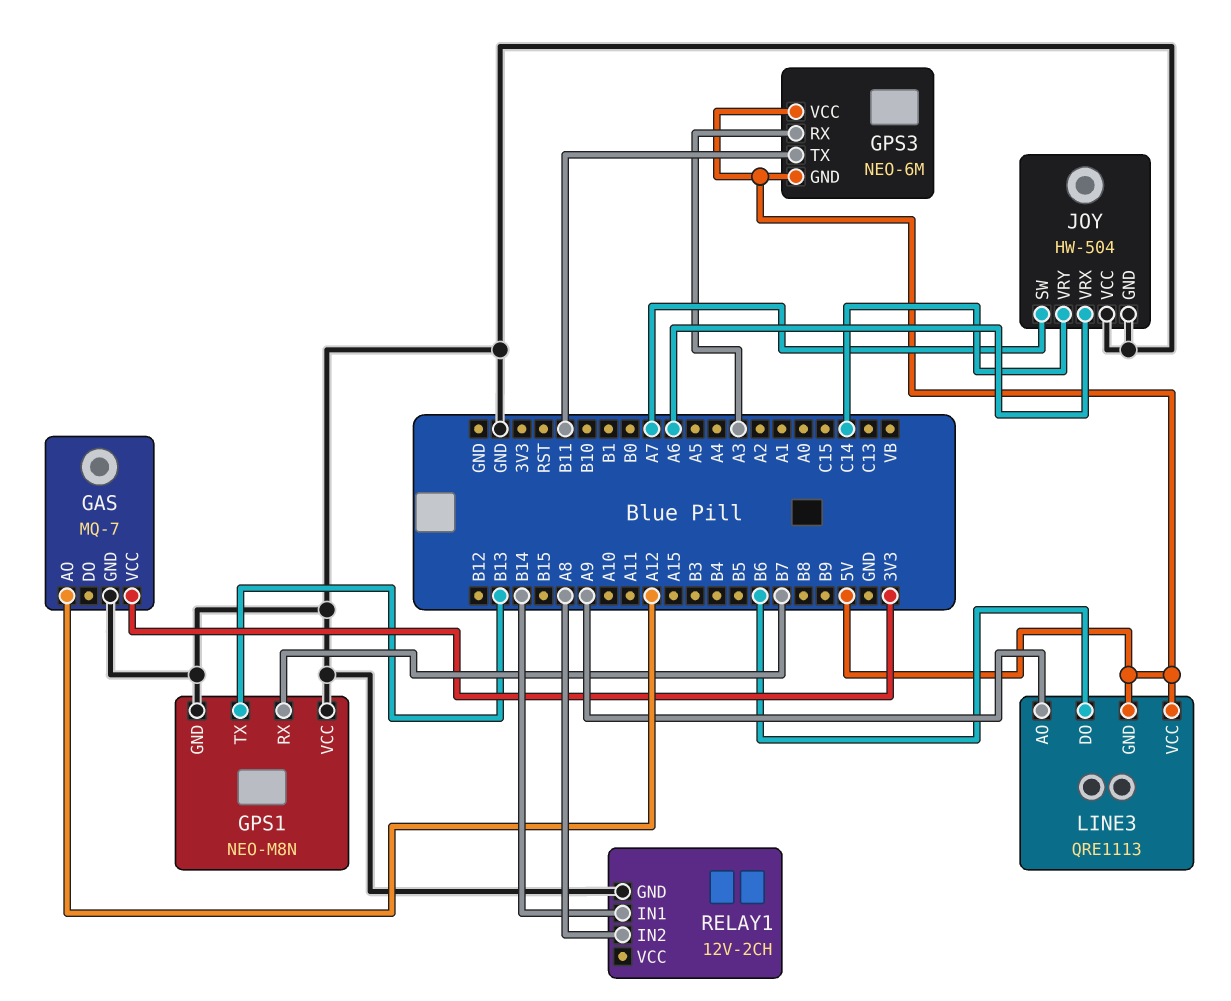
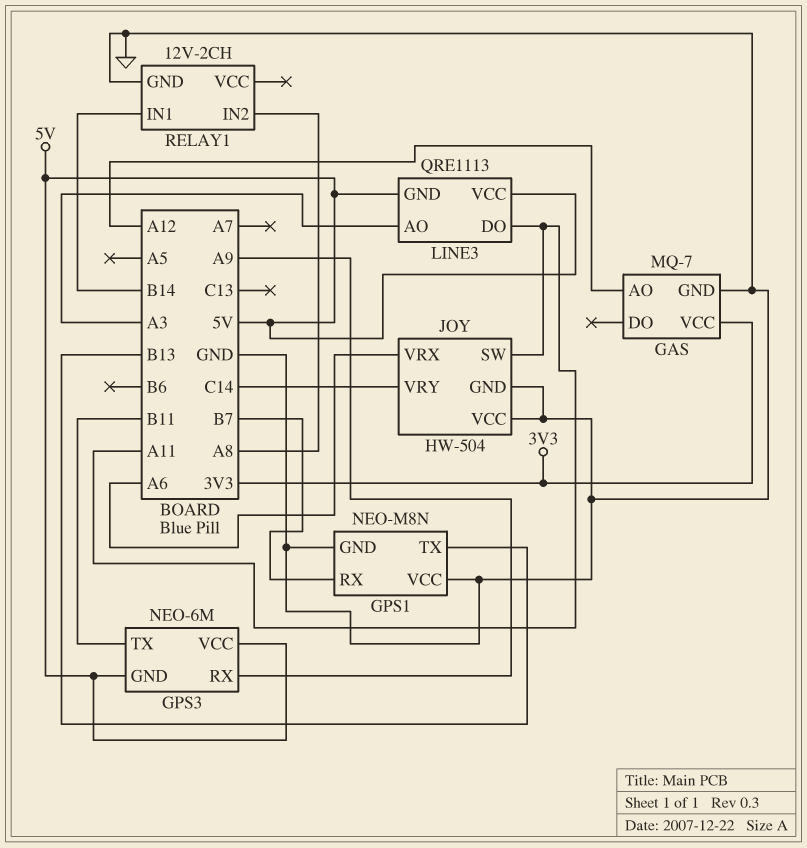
GPS3 pin RX: A3 -> A9
JOY pin SW: A7 -> A11
LINE3 pin AO: A9 -> A3
LINE3 pin DO: B6 -> A11

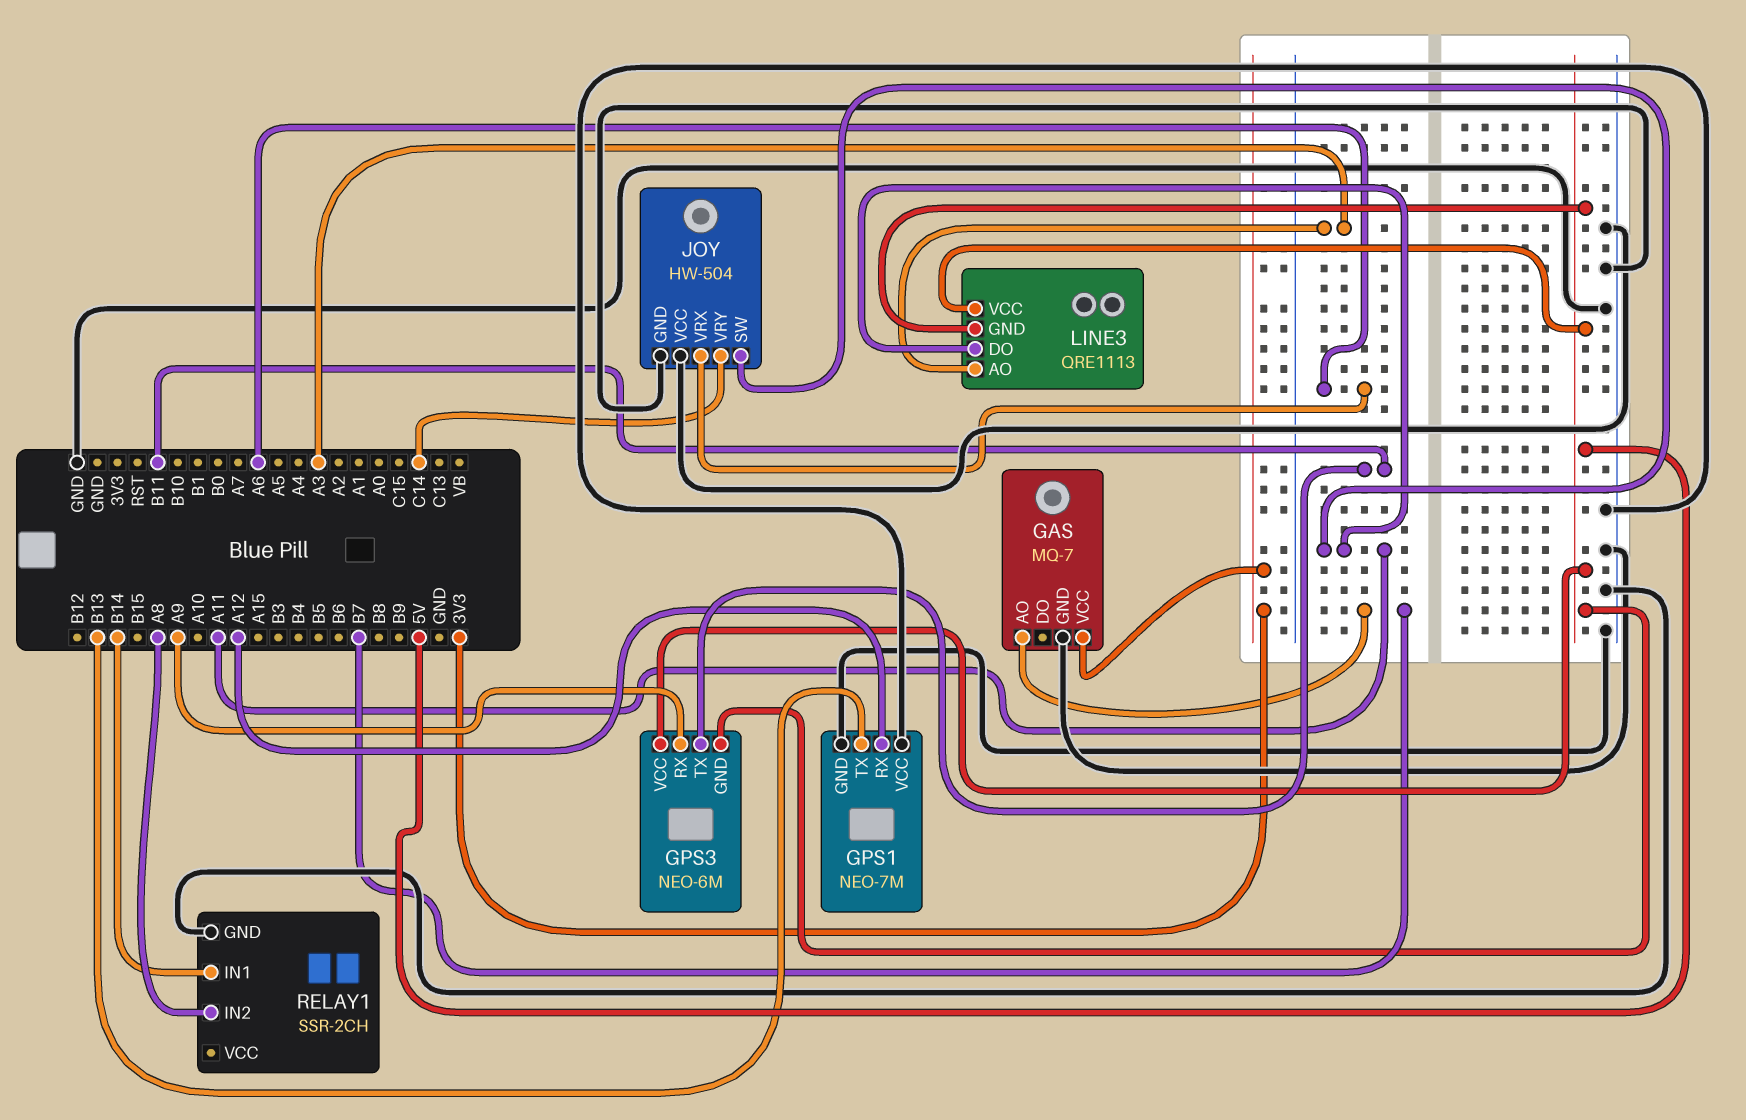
GAS pin AO: A12 -> B7
GPS1: NEO-M8N -> NEO-7M
GPS1 pin RX: B7 -> A12
RELAY1: 12V-2CH -> SSR-2CH

